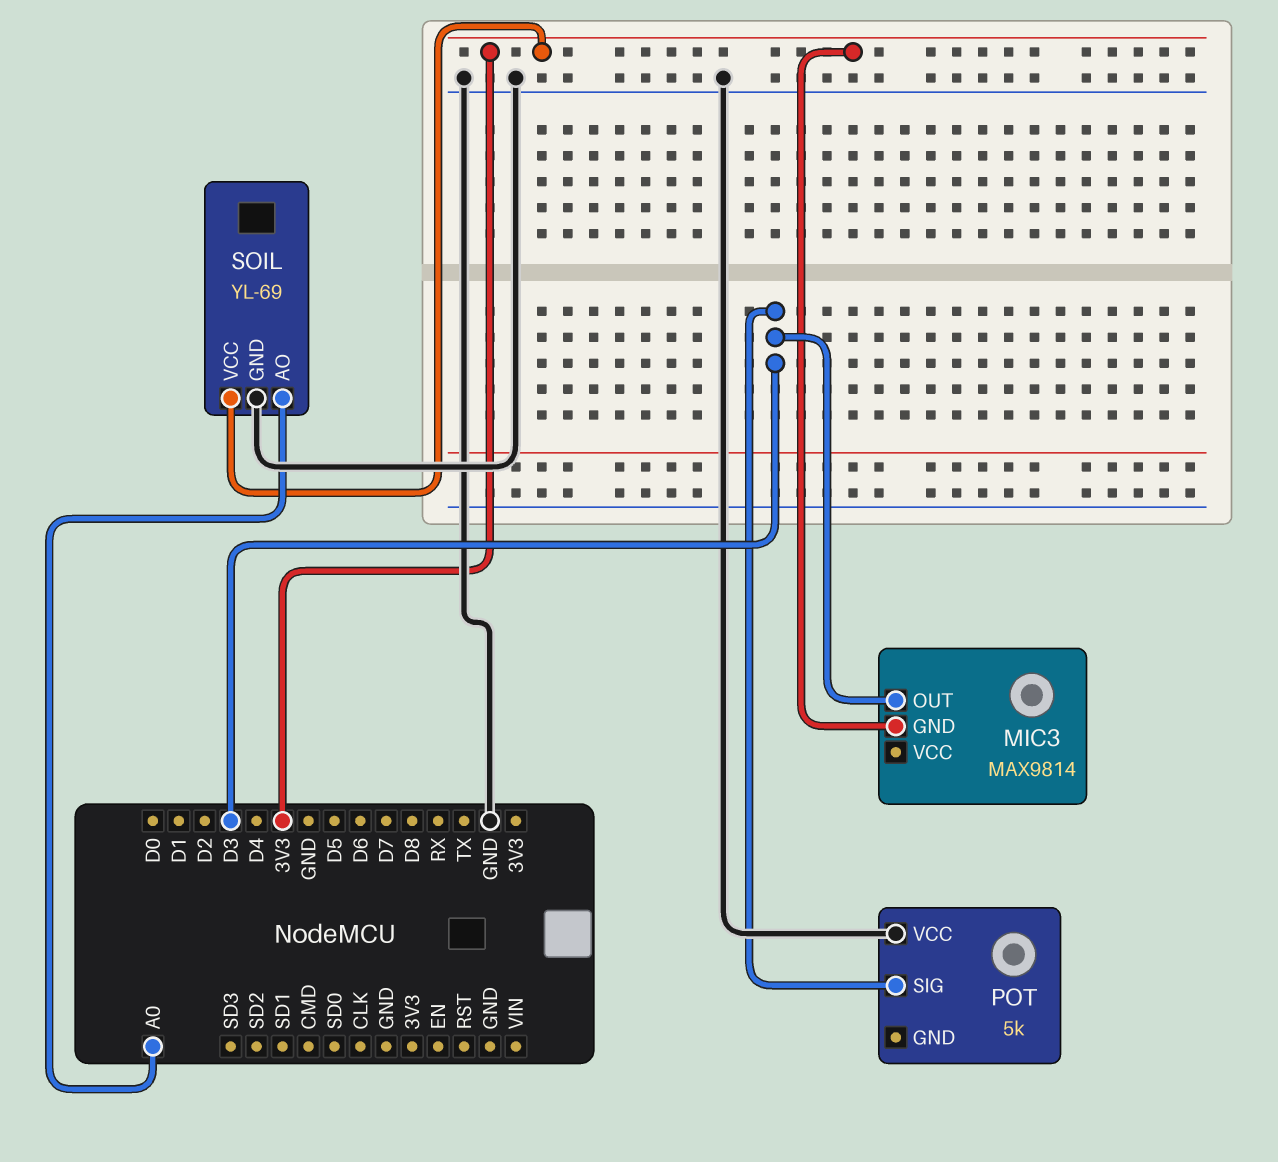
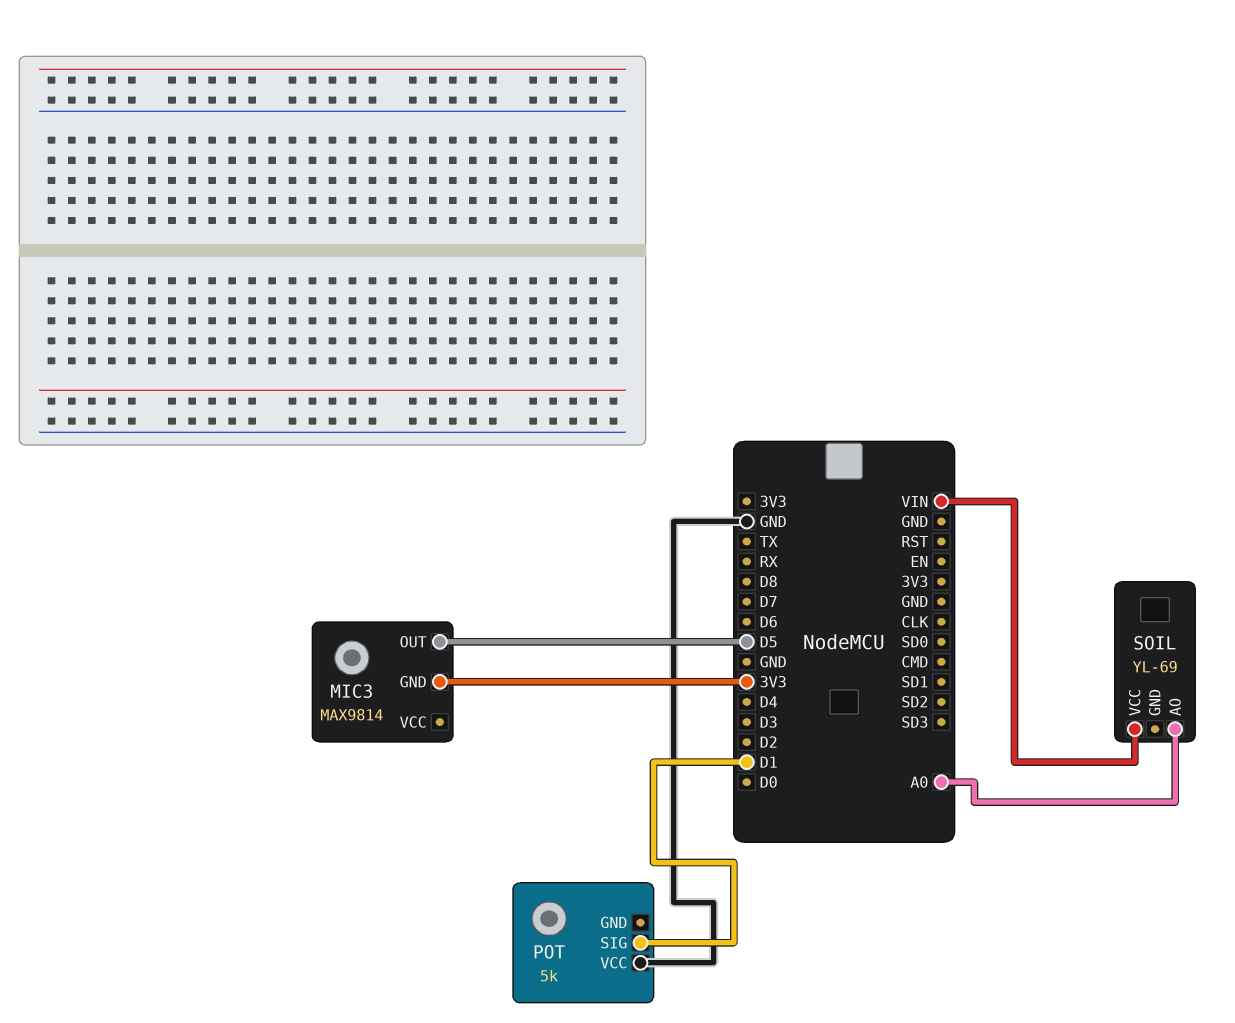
MIC3 pin OUT: D3 -> D5
POT pin SIG: D3 -> D1
SOIL pin GND: GND -> none
SOIL pin VCC: 3V3 -> VIN

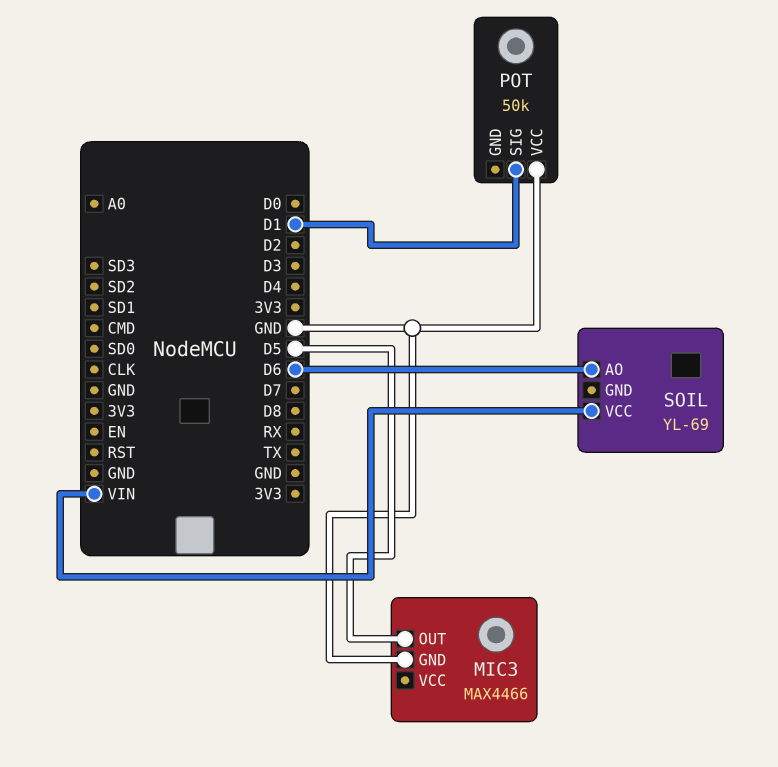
MIC3: MAX9814 -> MAX4466
MIC3 pin GND: 3V3 -> GND
POT: 5k -> 50k
SOIL pin AO: A0 -> D6

